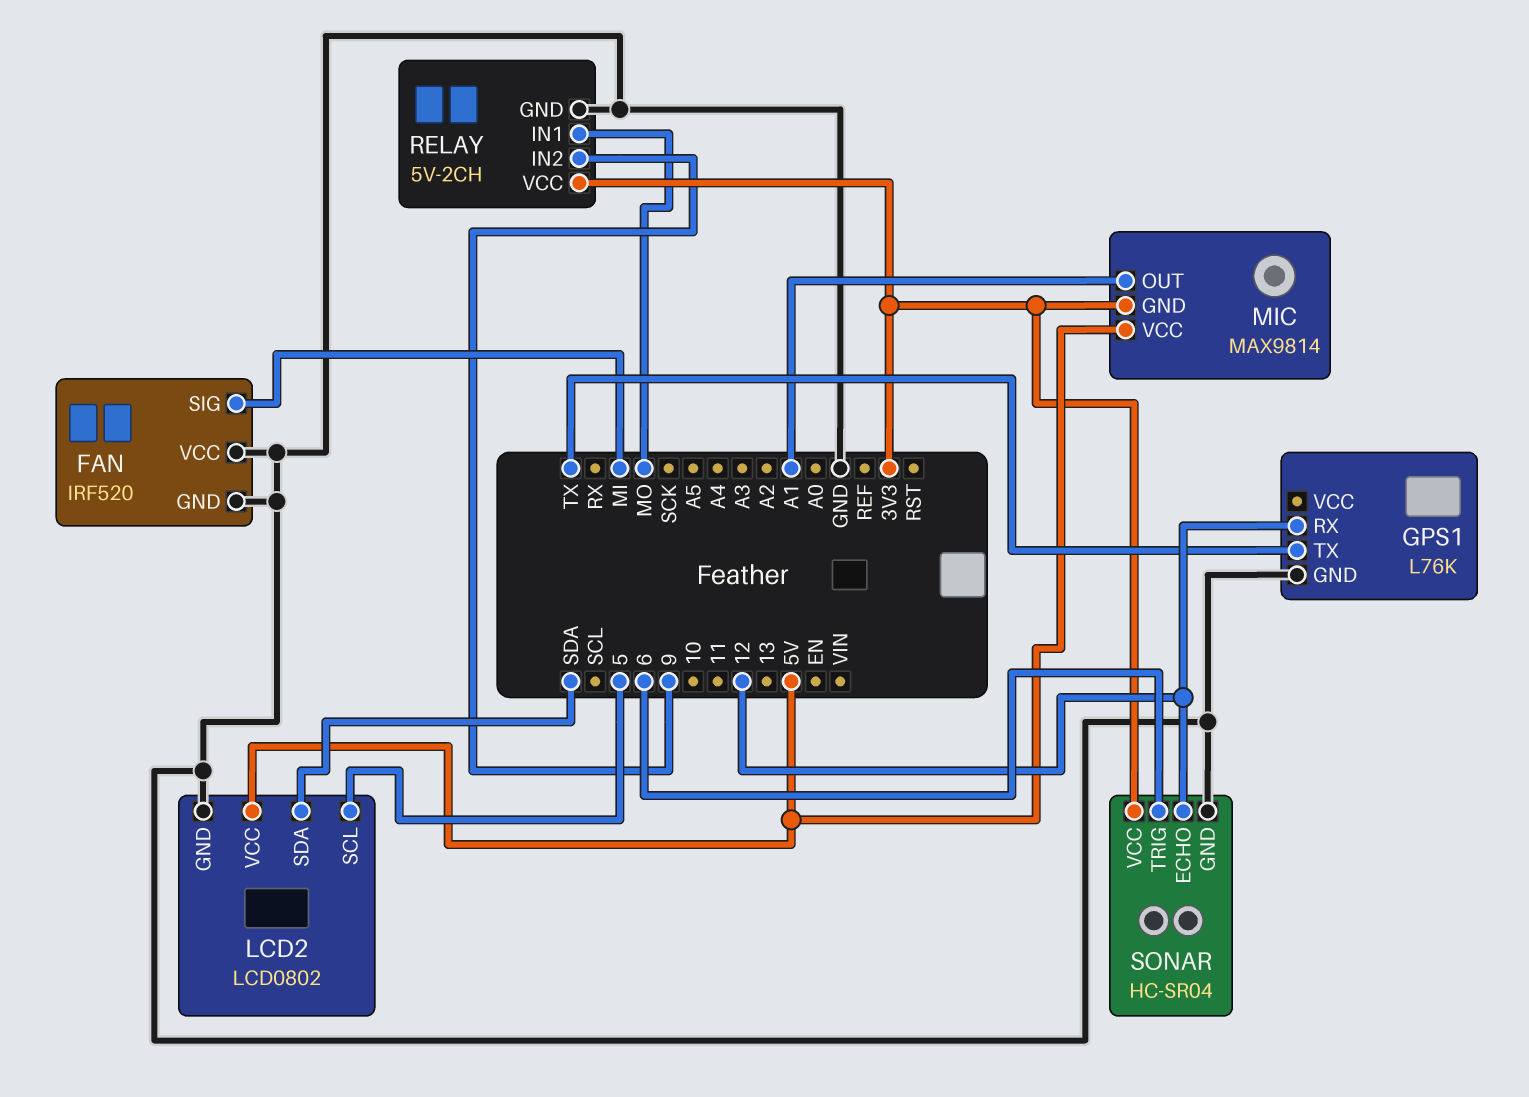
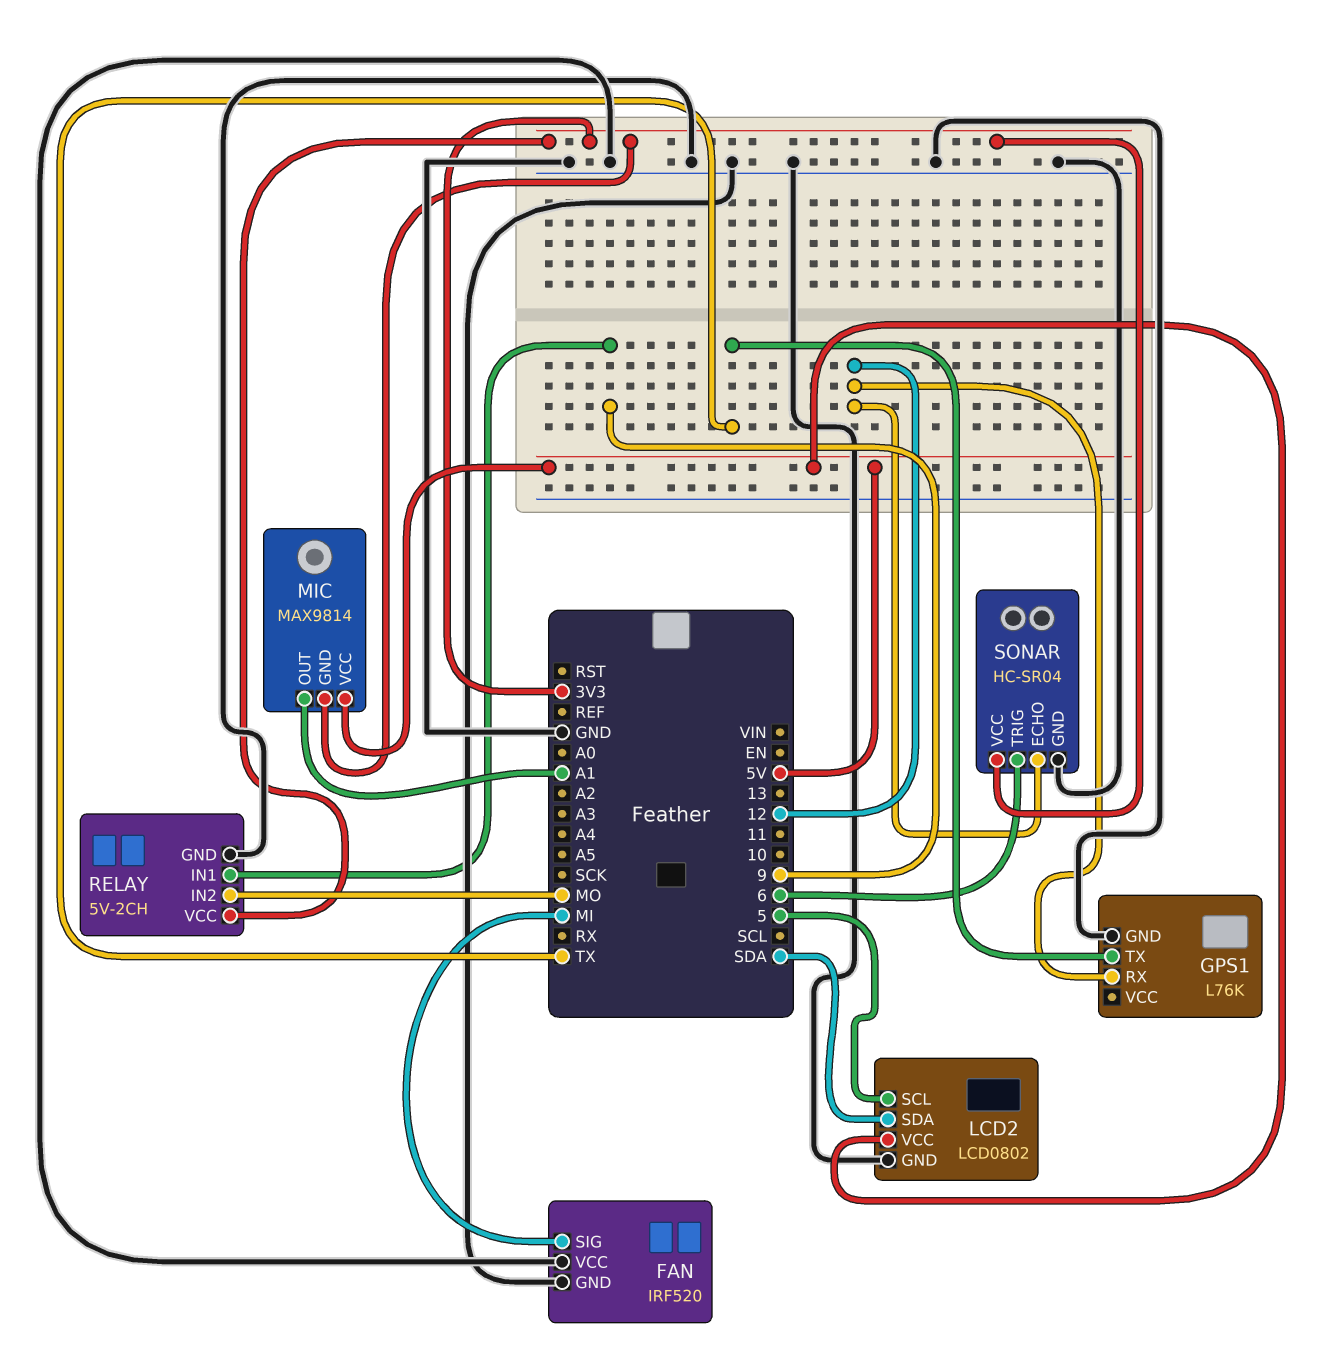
RELAY pin IN1: MO -> 9
RELAY pin IN2: 9 -> MO

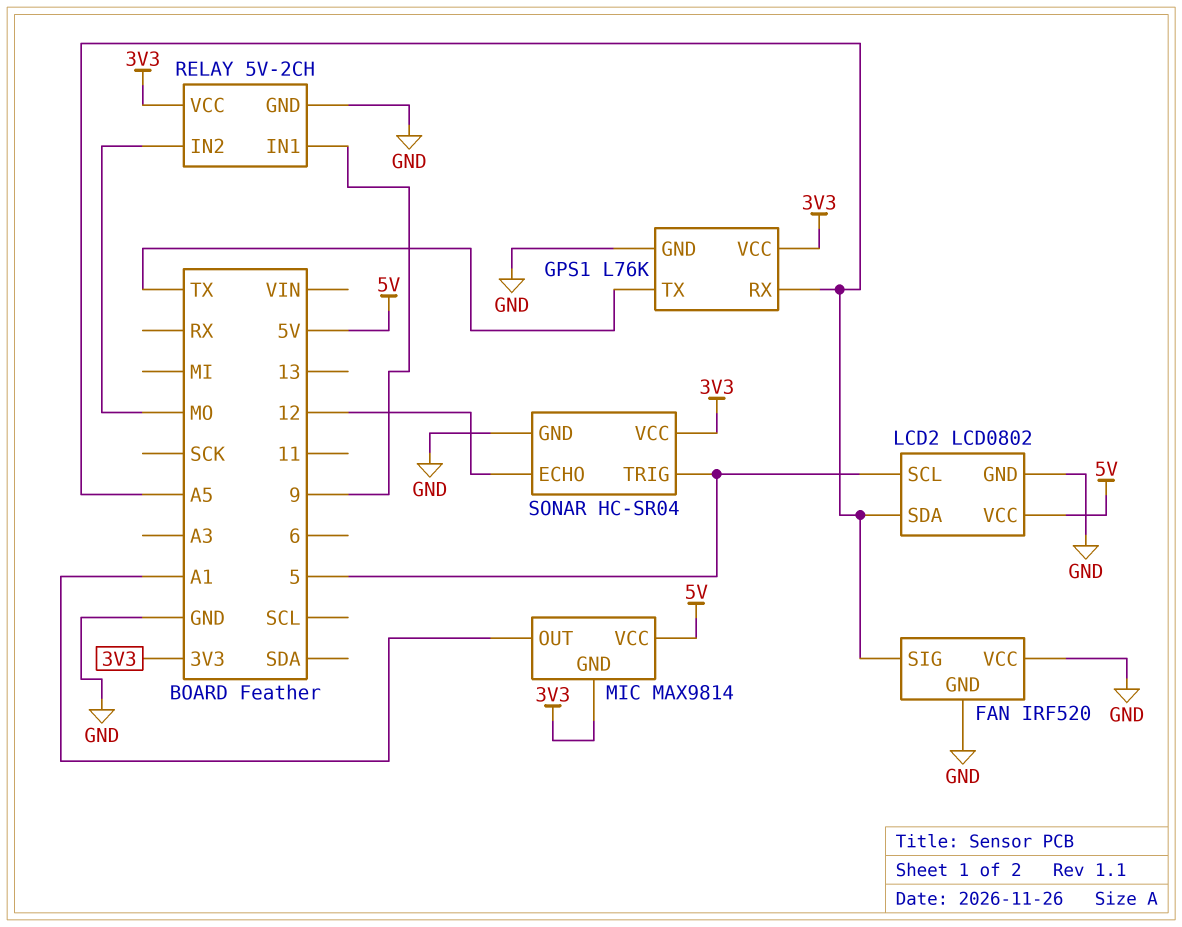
FAN pin SIG: MI -> A5
GPS1 pin RX: 12 -> A5
GPS1 pin VCC: none -> 3V3
LCD2 pin SDA: SDA -> A5
SONAR pin TRIG: 6 -> 5

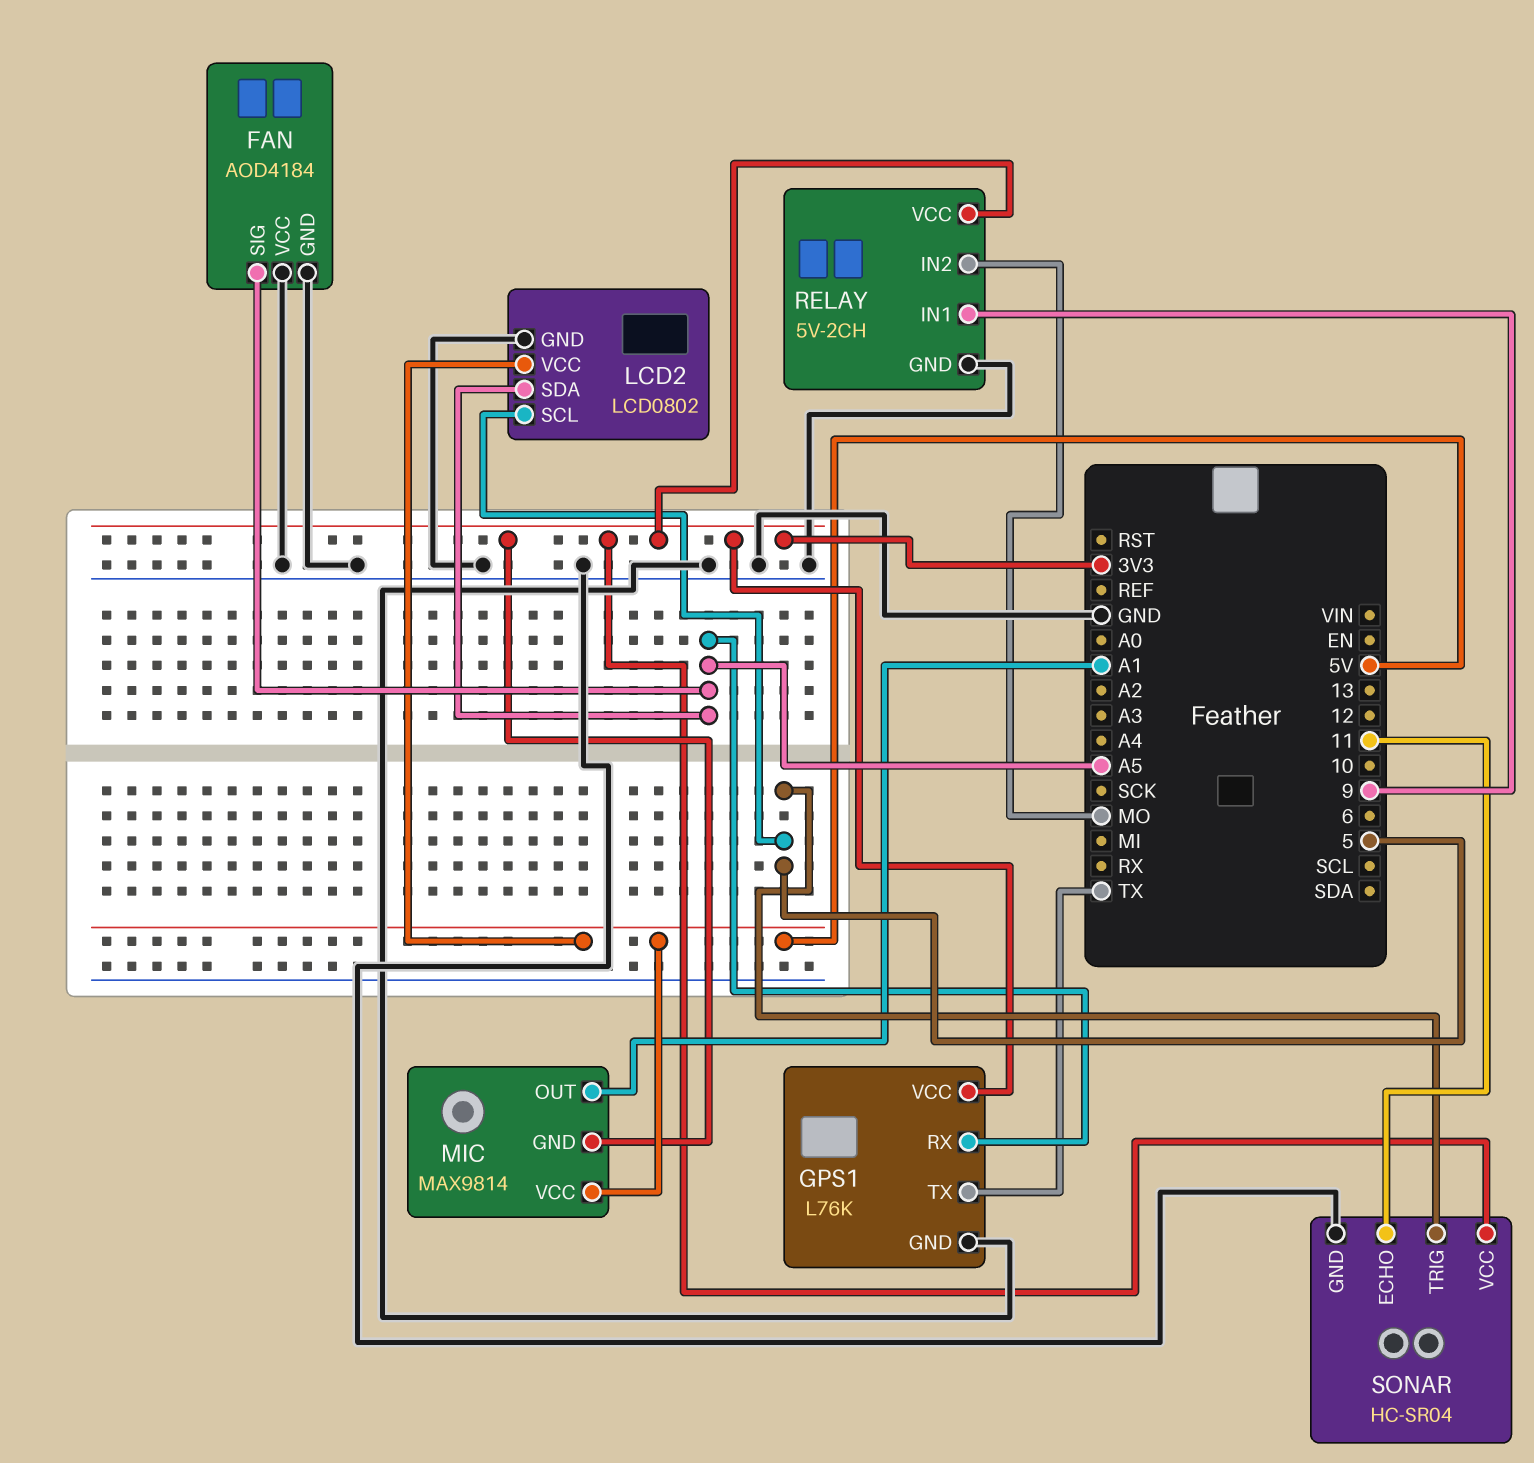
FAN: IRF520 -> AOD4184
SONAR pin ECHO: 12 -> 11

